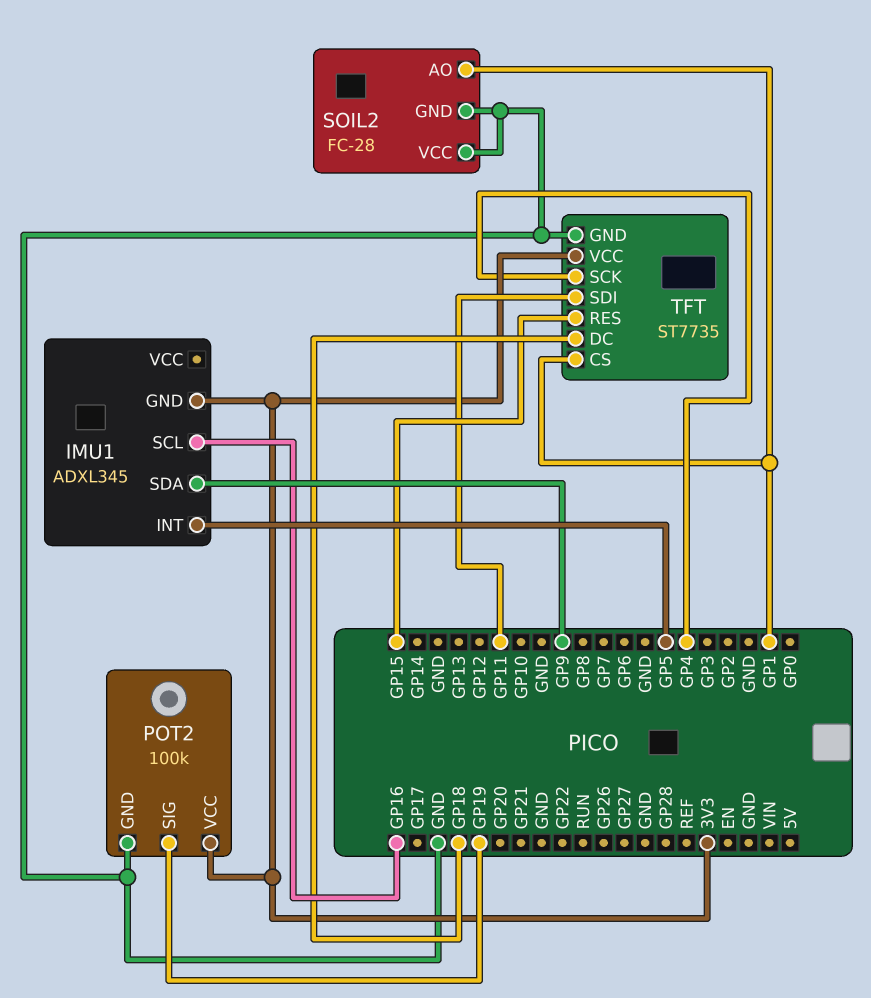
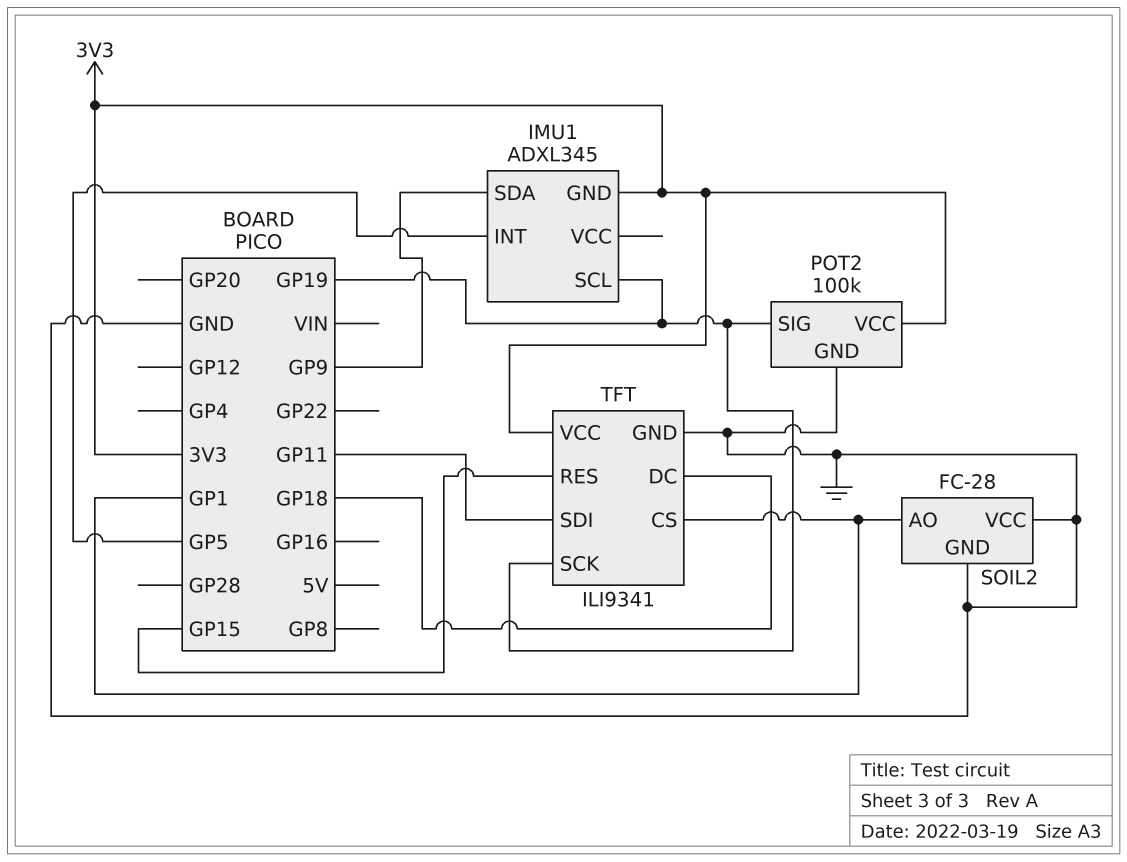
IMU1 pin SCL: GP16 -> GP19
TFT: ST7735 -> ILI9341
TFT pin SCK: GP4 -> GP19

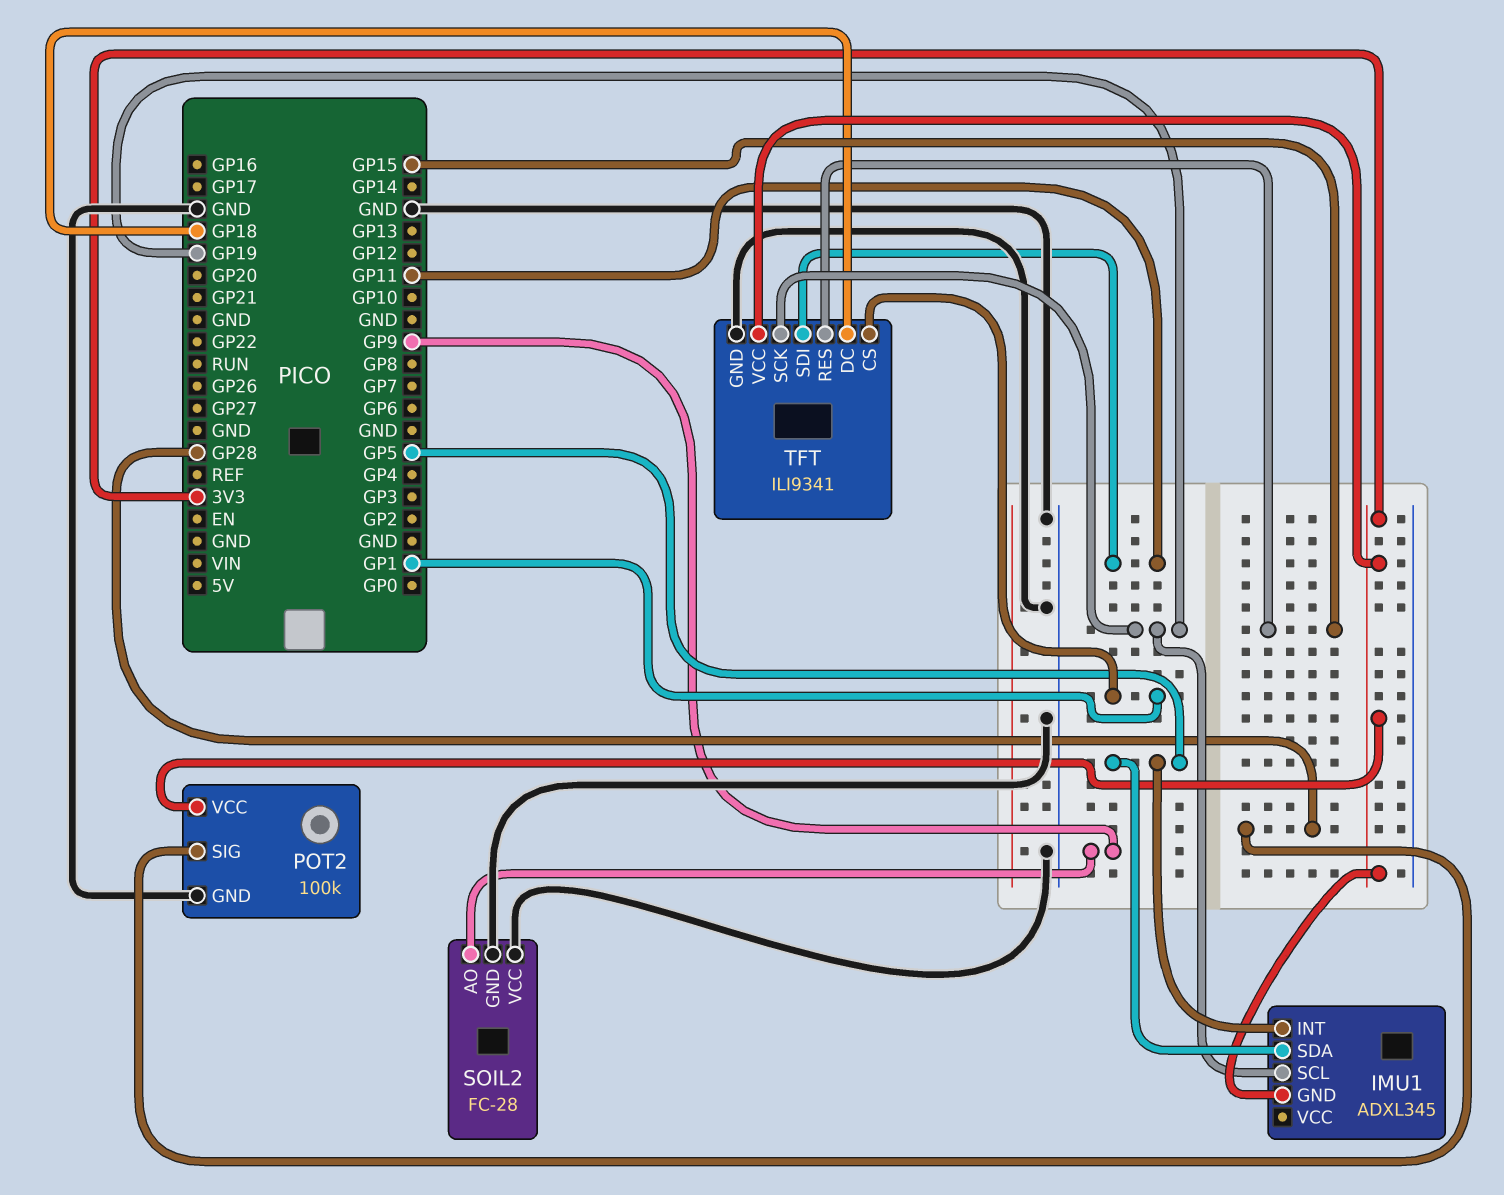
IMU1 pin SDA: GP9 -> GP5
POT2 pin SIG: GP19 -> GP28
SOIL2 pin AO: GP1 -> GP9

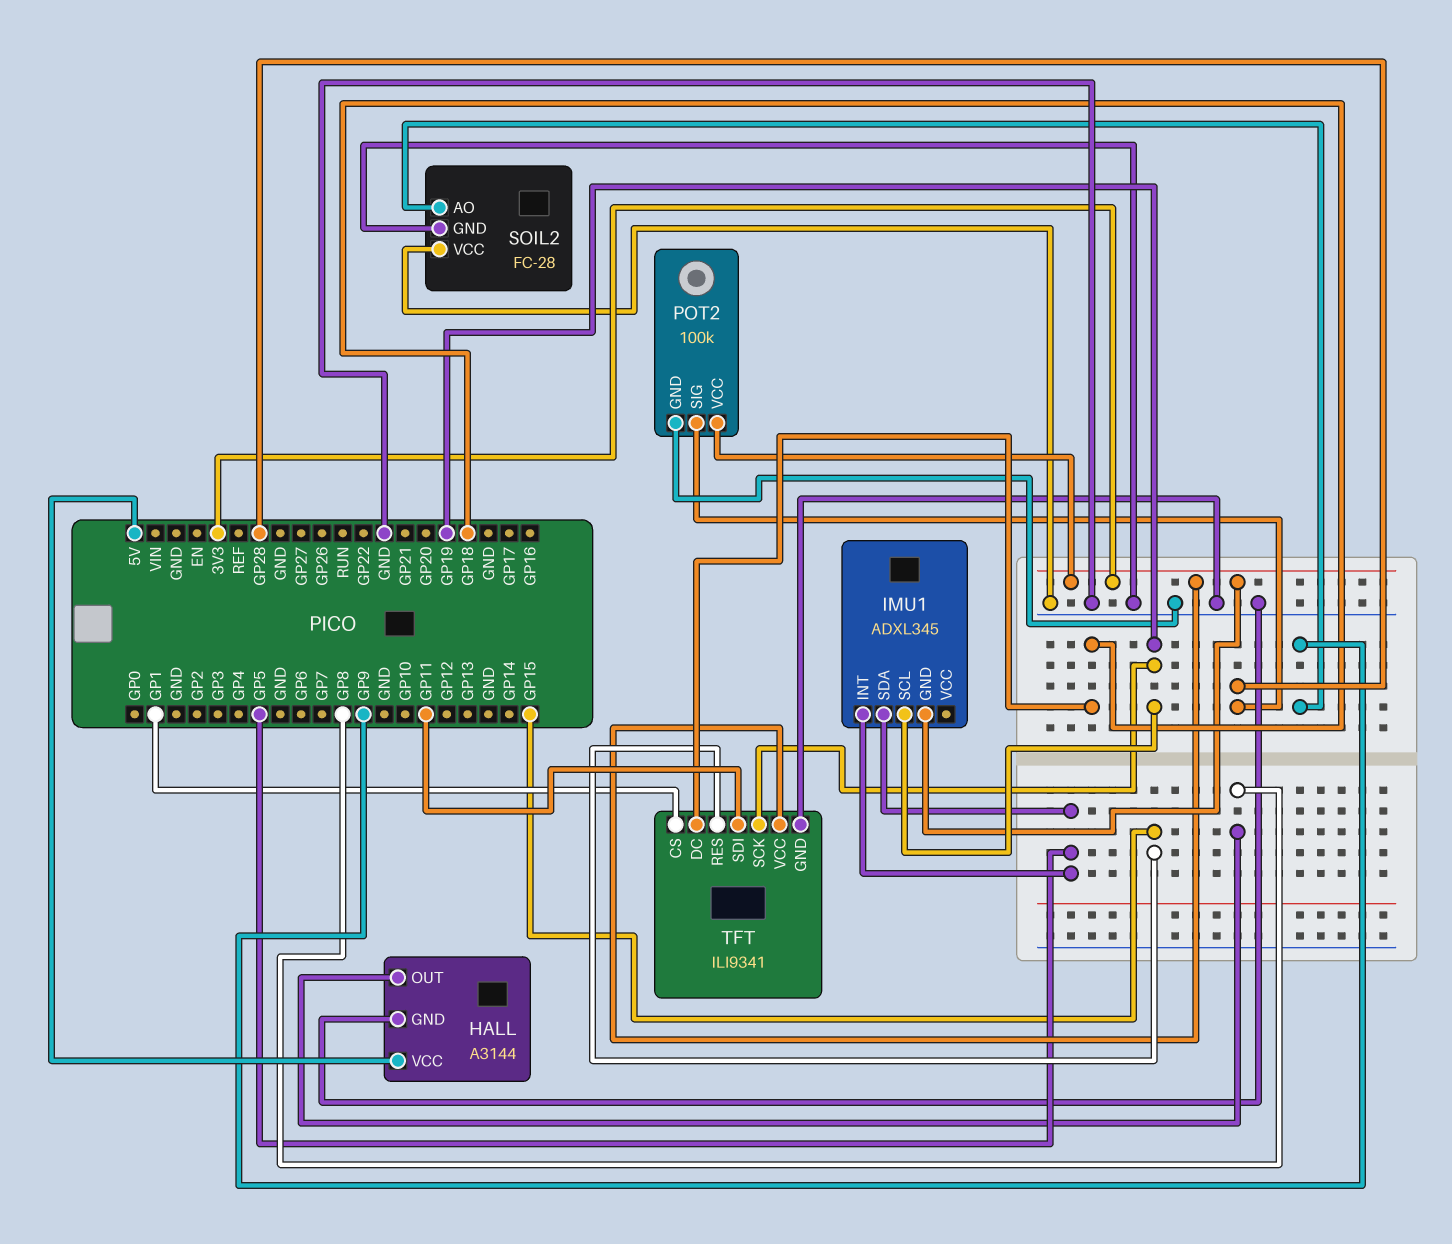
HALL: none -> A3144
HALL pin GND: none -> GND
HALL pin OUT: none -> GP8
HALL pin VCC: none -> 5V

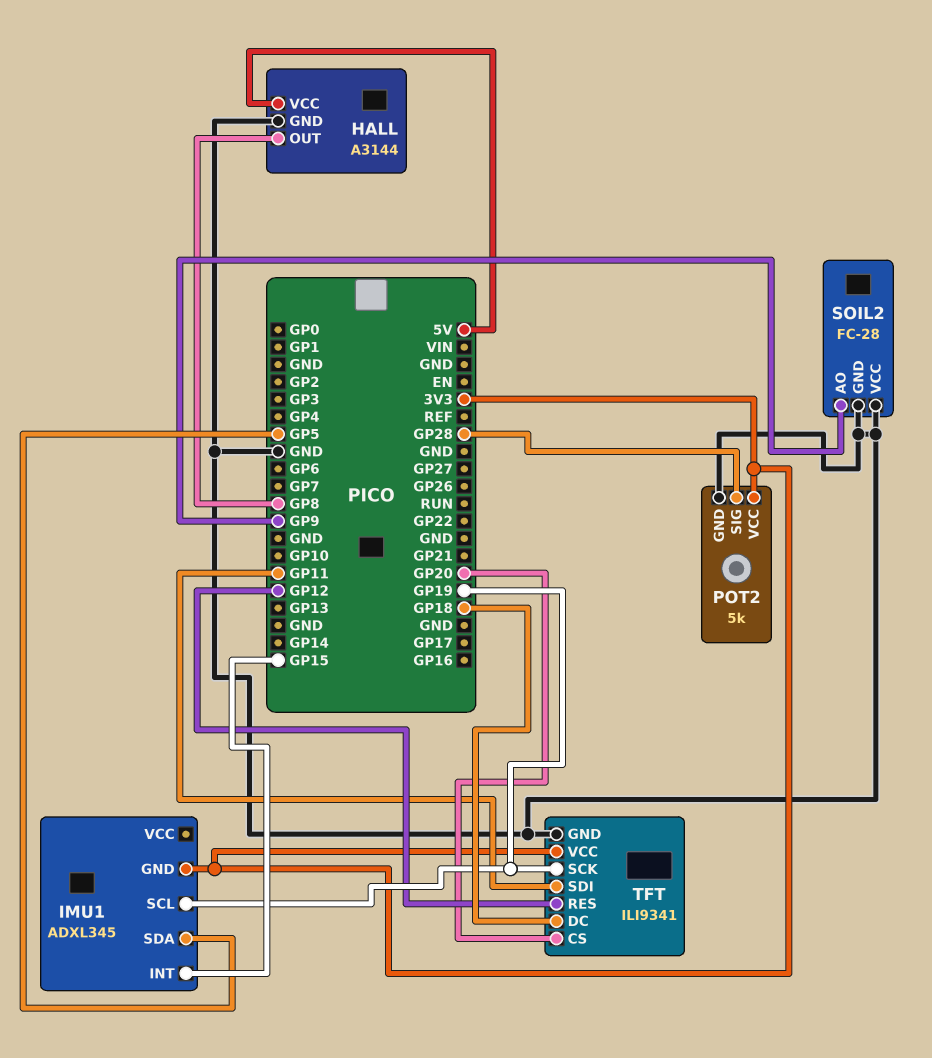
IMU1 pin INT: GP5 -> GP15
POT2: 100k -> 5k
TFT pin CS: GP1 -> GP20
TFT pin RES: GP15 -> GP12

